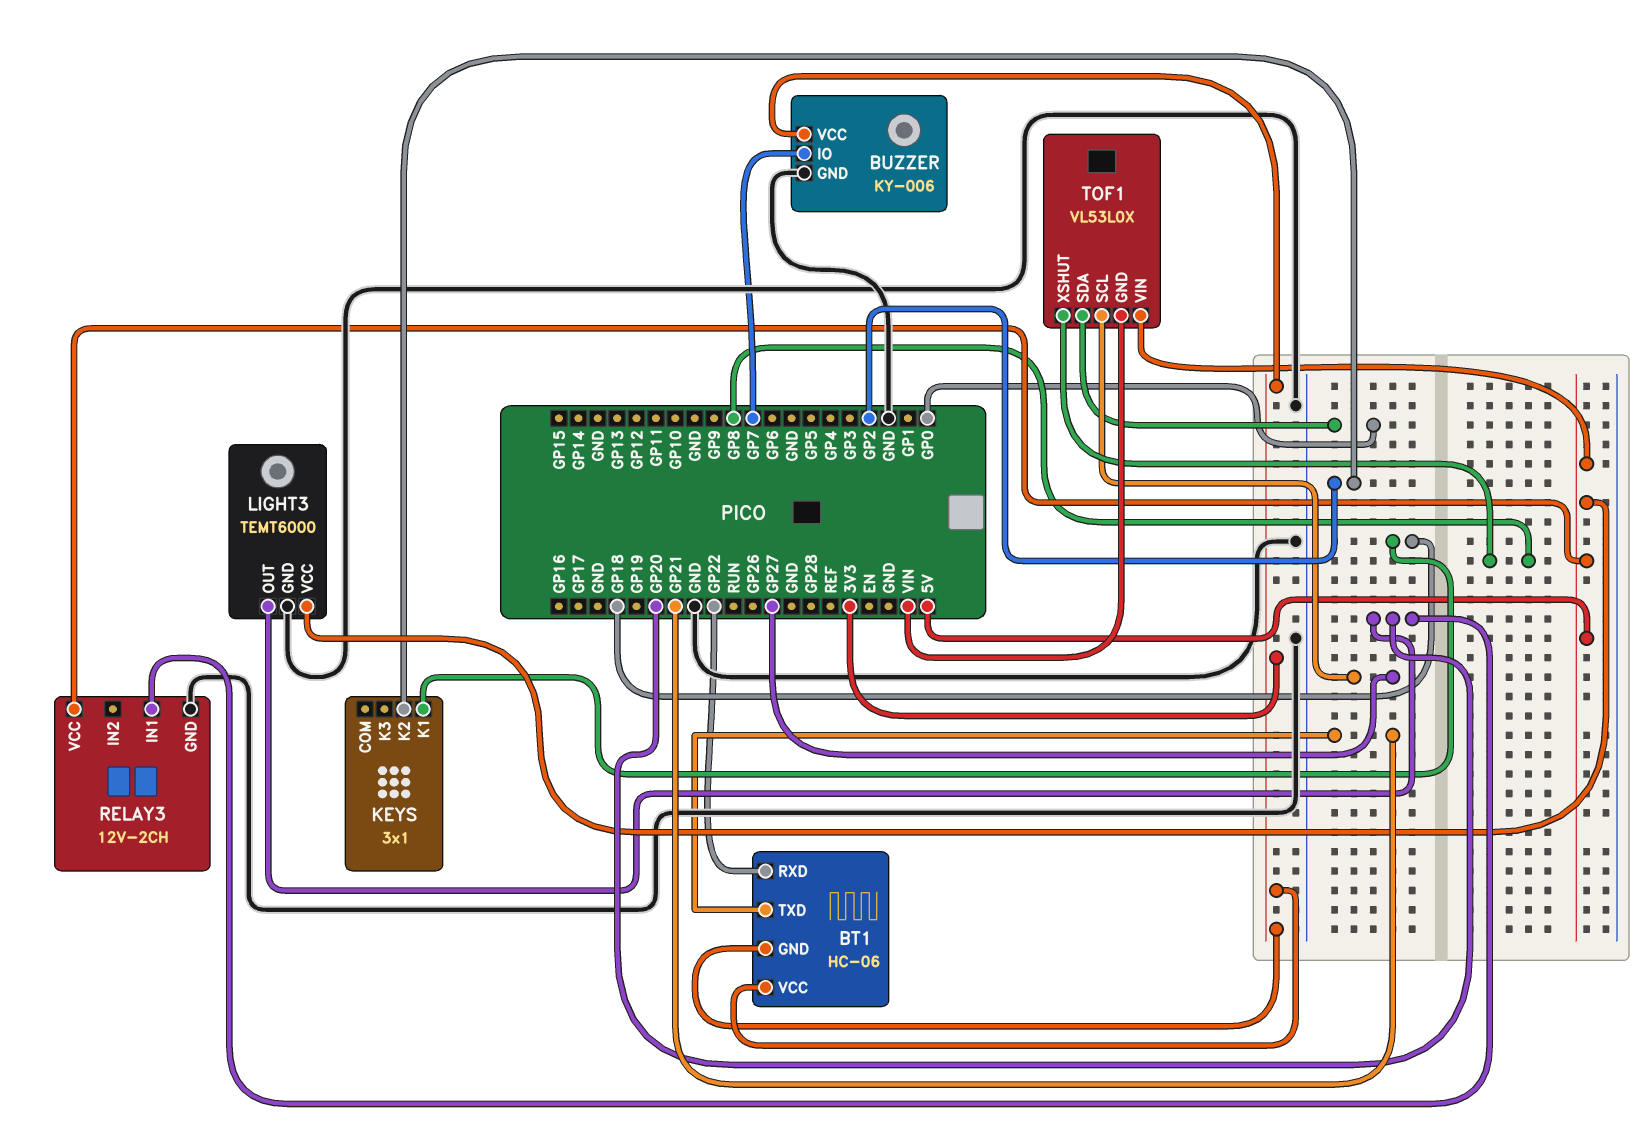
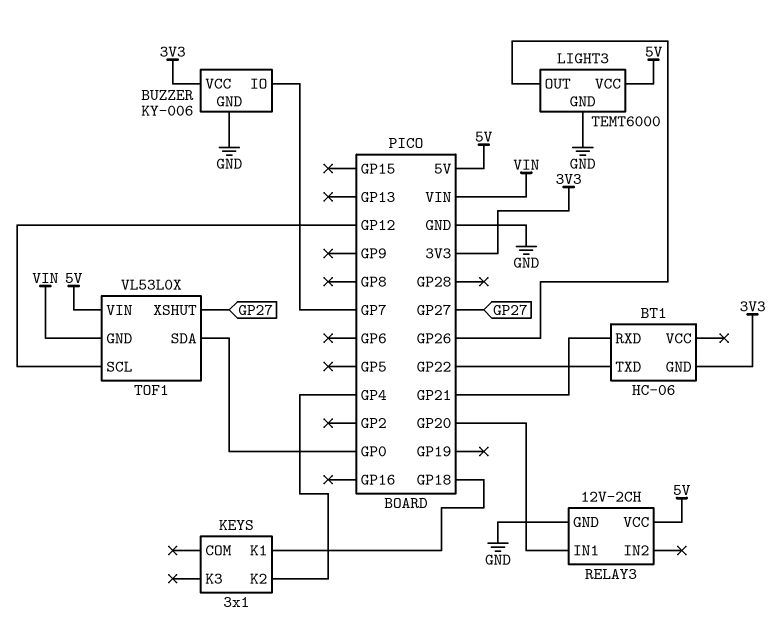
BT1 pin RXD: GP22 -> GP21
BT1 pin TXD: GP21 -> GP22
BT1 pin VCC: 3V3 -> none
KEYS pin K2: GP2 -> GP4
LIGHT3 pin OUT: GP20 -> GP26
TOF1 pin SCL: GP27 -> GP12
TOF1 pin XSHUT: GP8 -> GP27

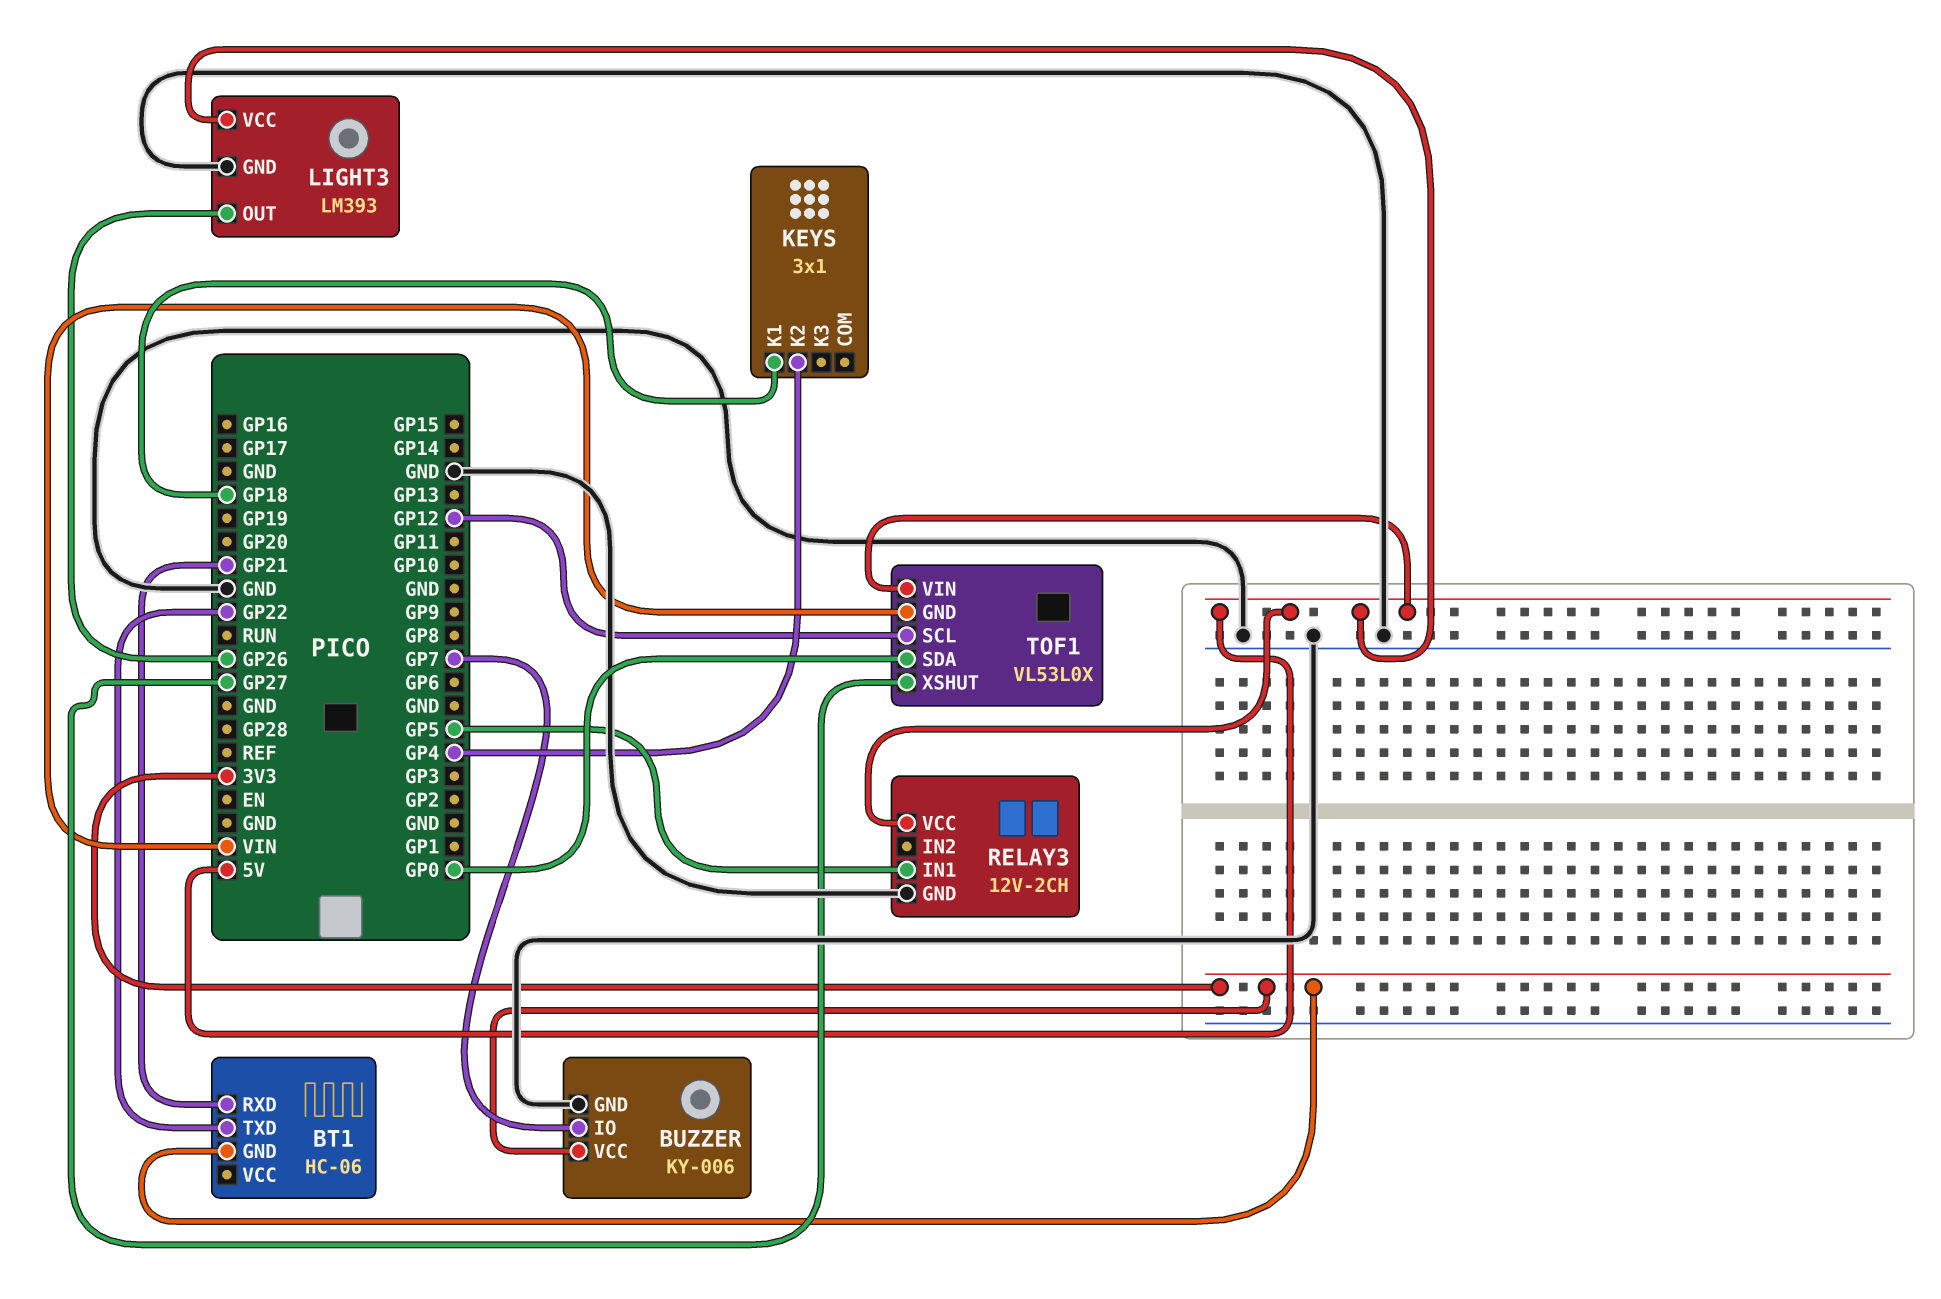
LIGHT3: TEMT6000 -> LM393
RELAY3 pin IN1: GP20 -> GP5

